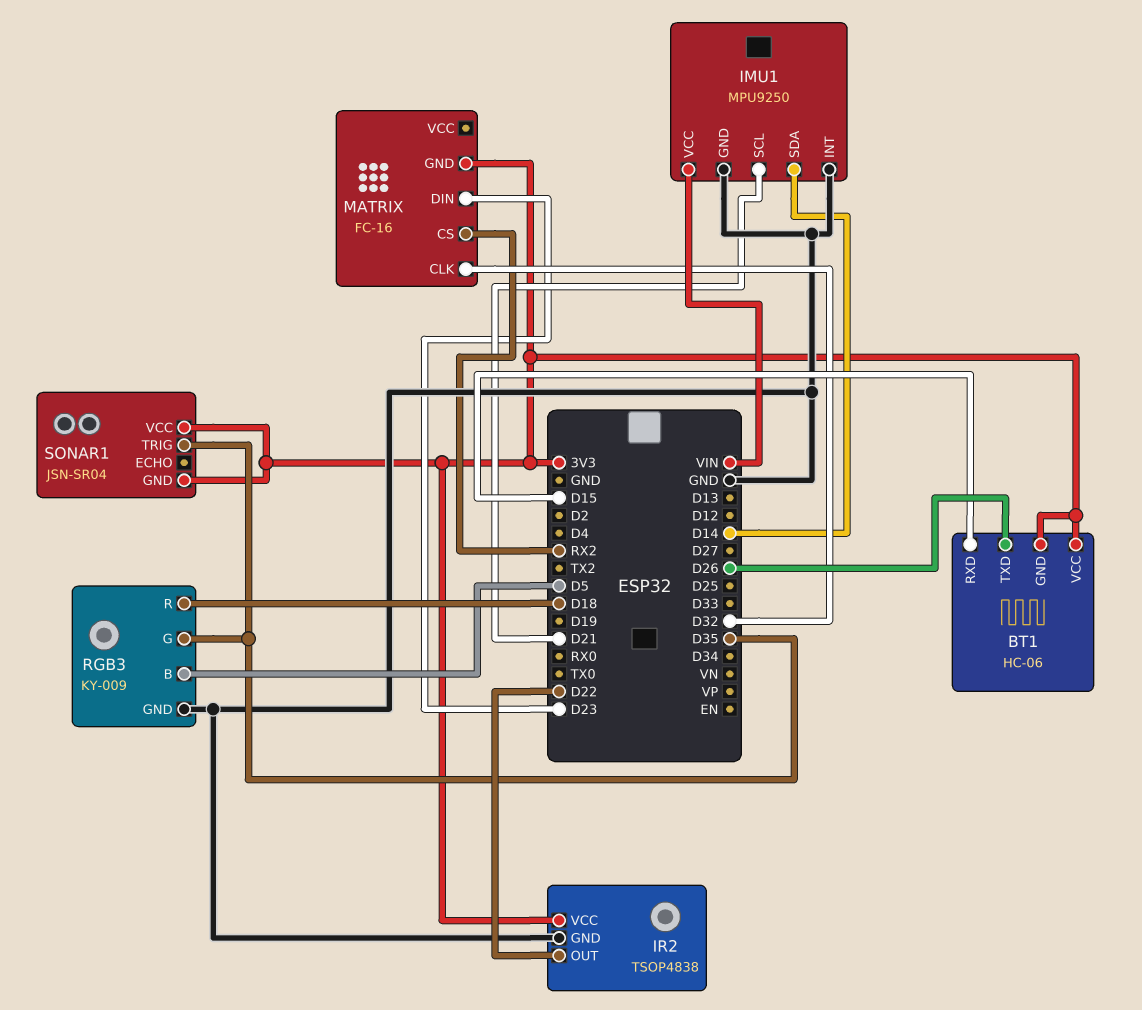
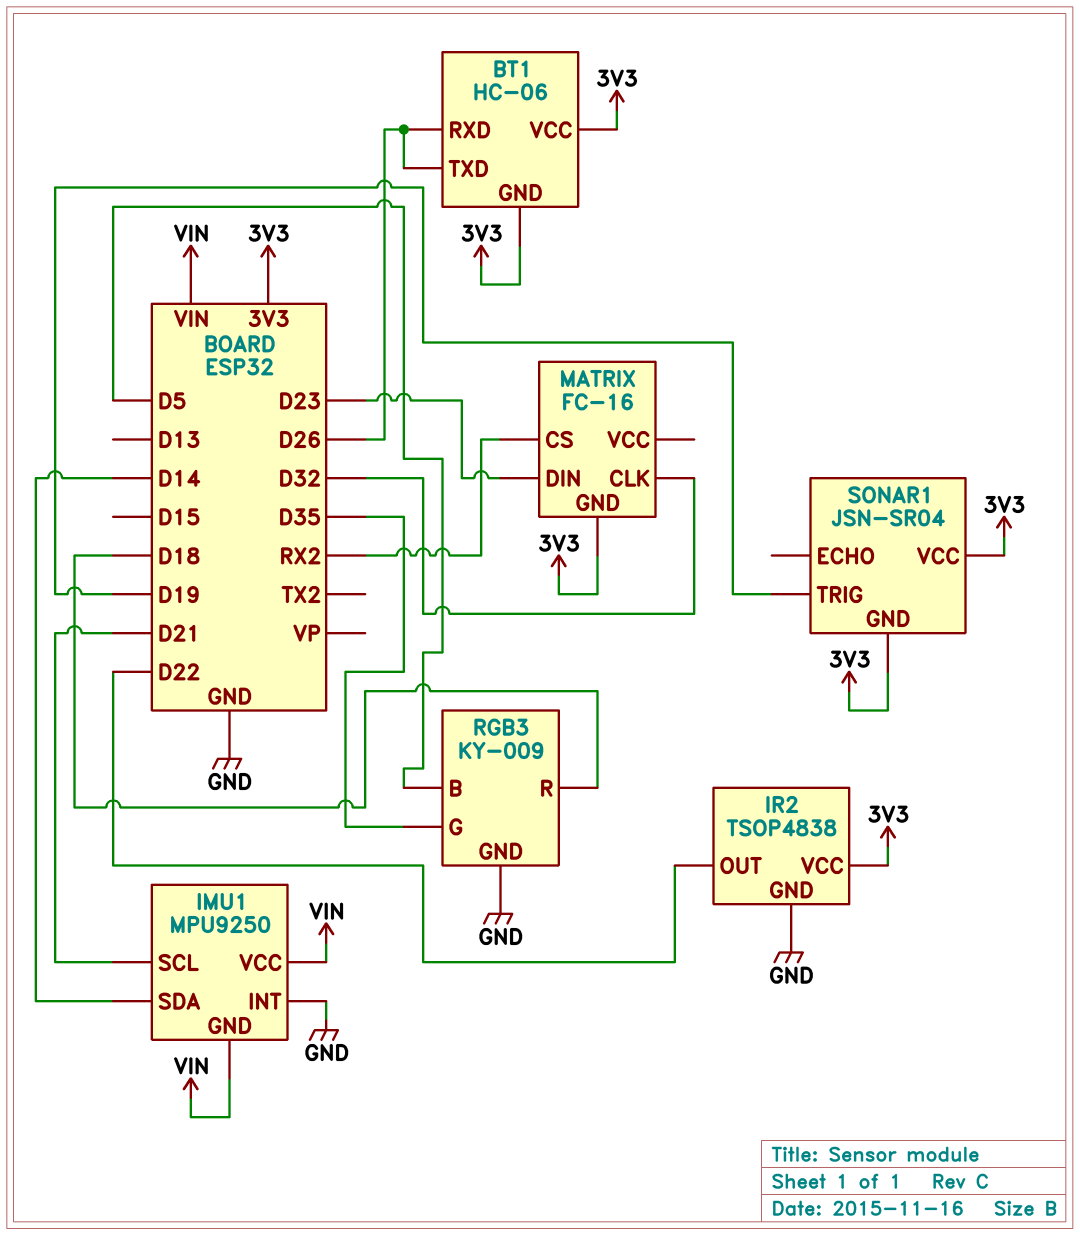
BT1 pin RXD: D15 -> D26
IMU1 pin GND: GND -> VIN
SONAR1 pin TRIG: D35 -> D19

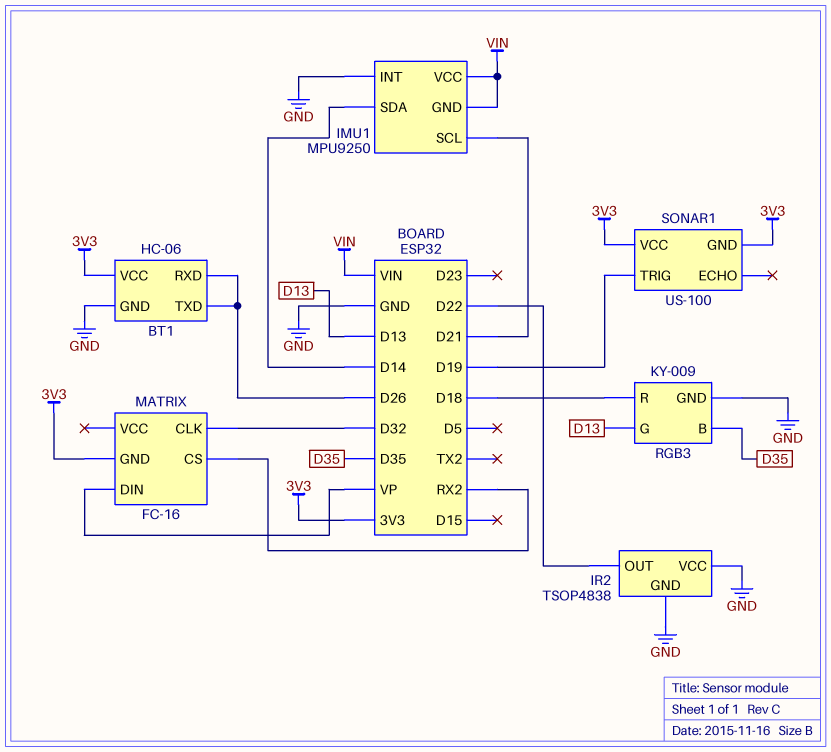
BT1 pin GND: 3V3 -> GND
IR2 pin VCC: 3V3 -> GND
MATRIX pin DIN: D23 -> VP
RGB3 pin B: D5 -> D35
RGB3 pin G: D35 -> D13
SONAR1: JSN-SR04 -> US-100

